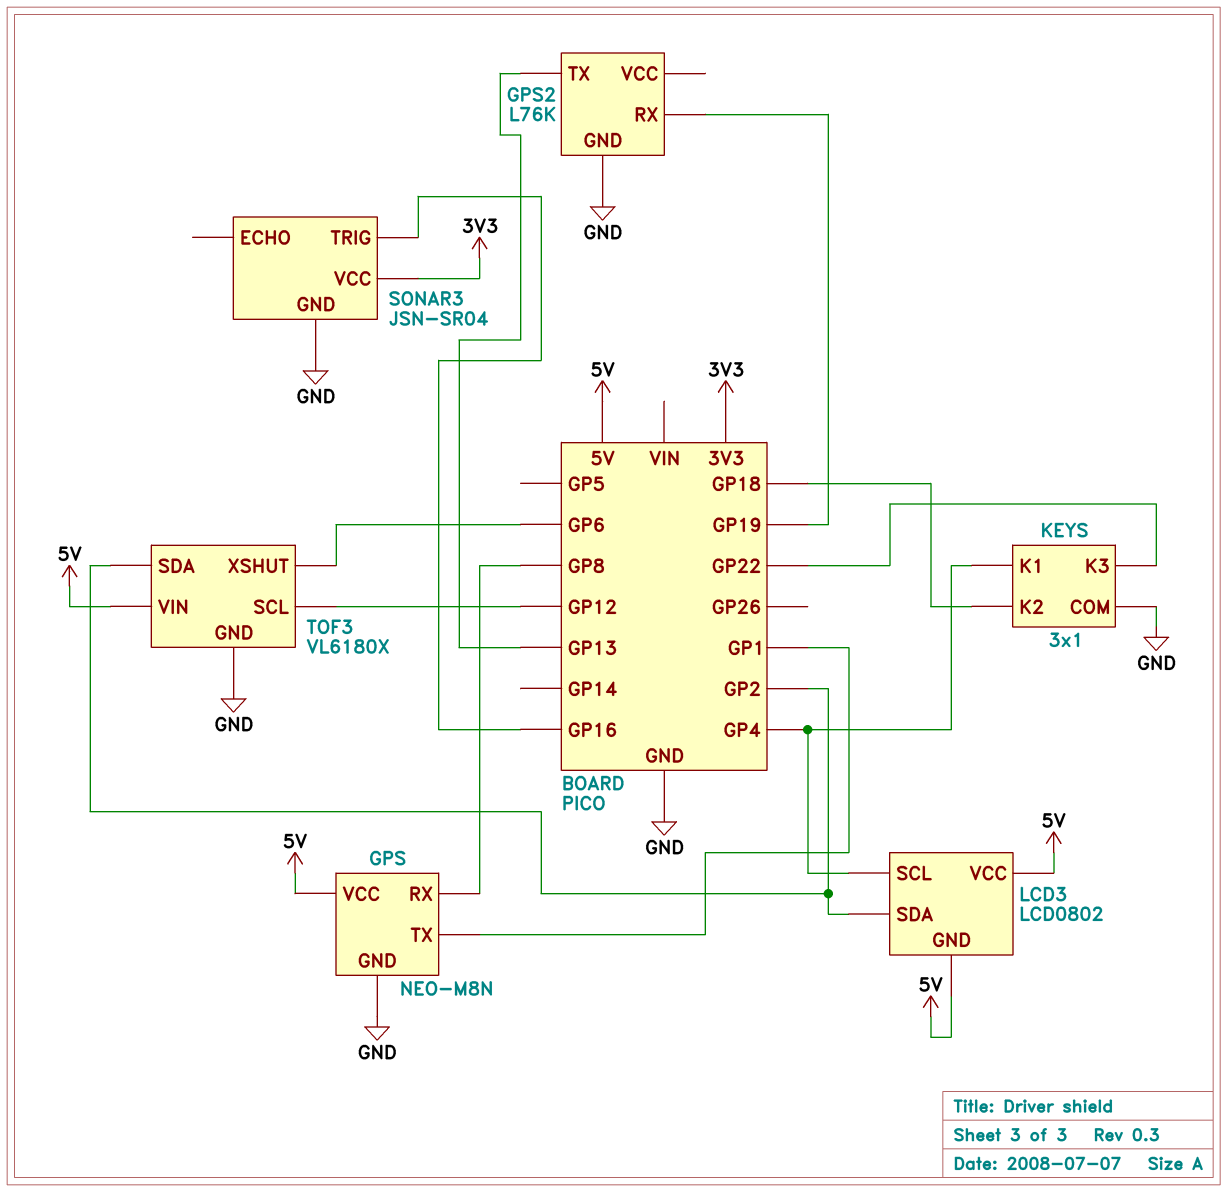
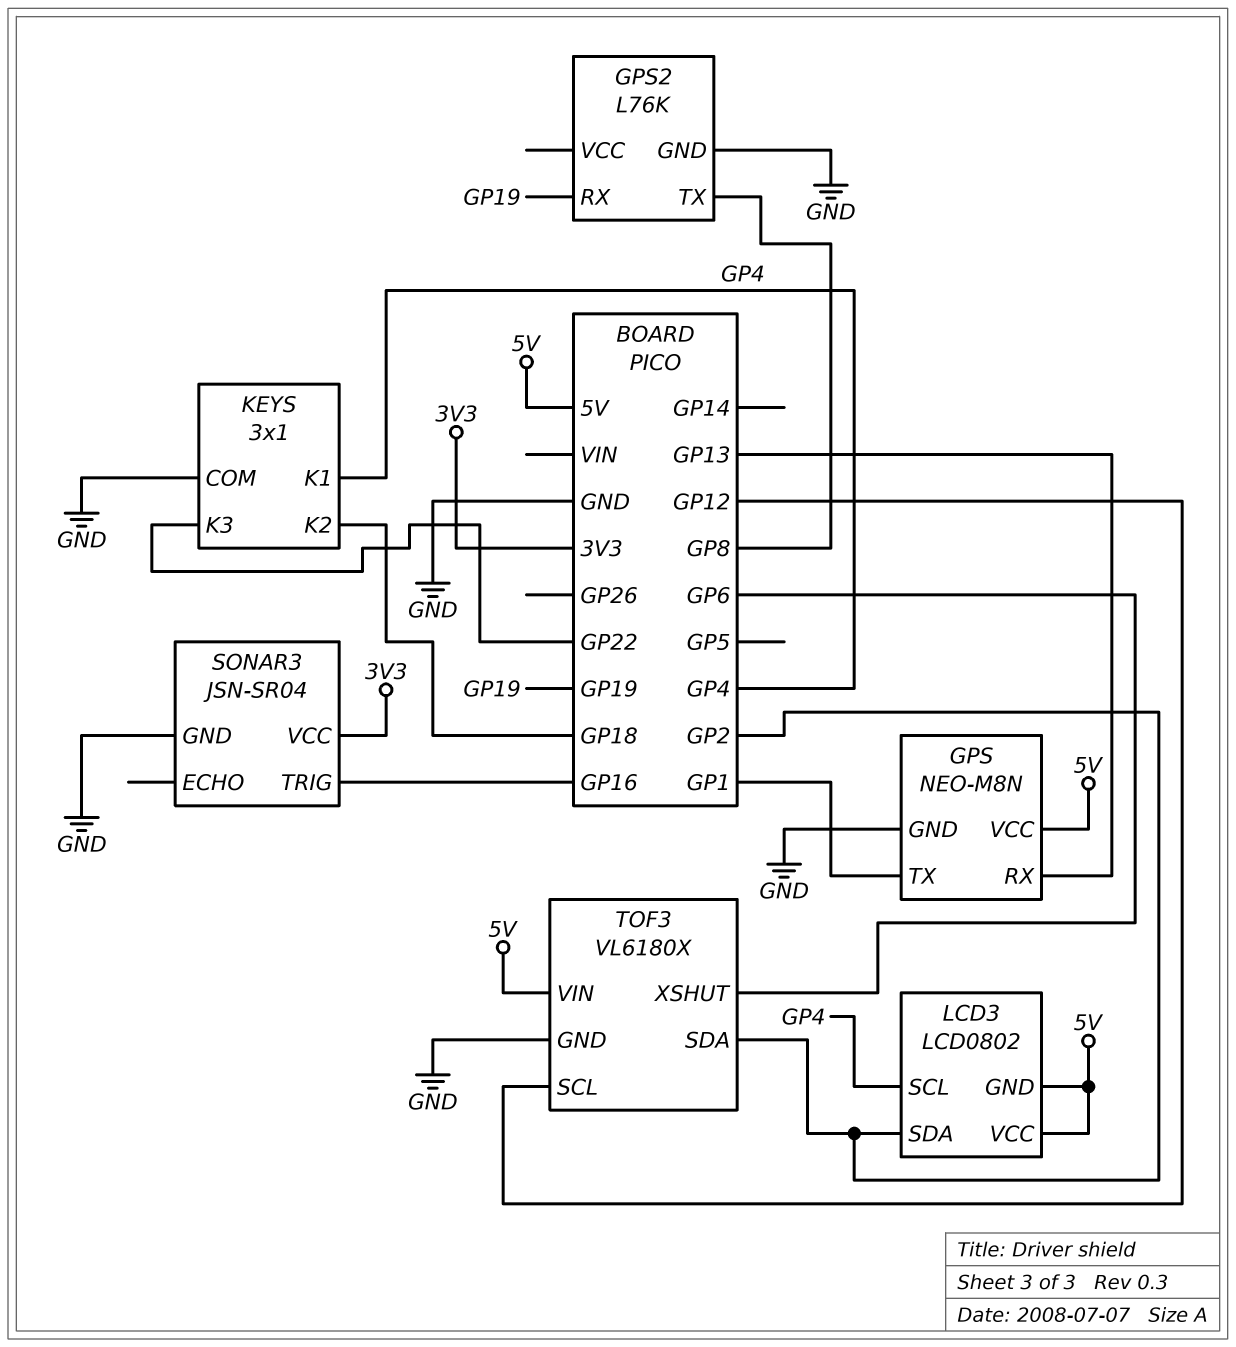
GPS pin RX: GP8 -> GP13
GPS2 pin TX: GP13 -> GP8

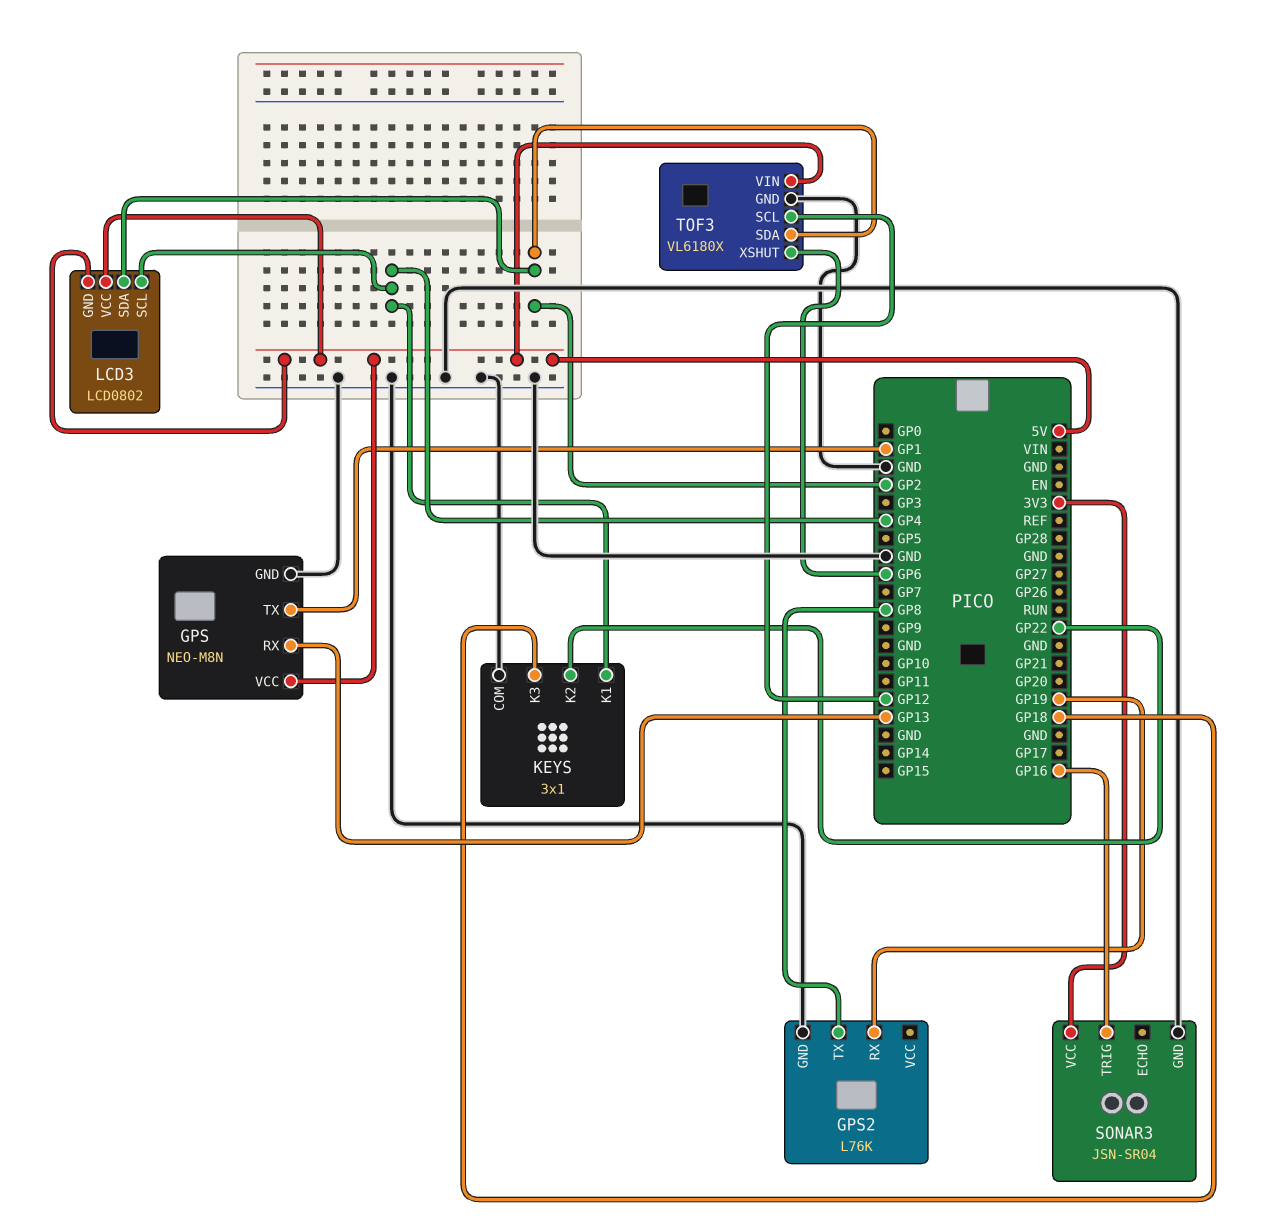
KEYS pin K2: GP18 -> GP22
KEYS pin K3: GP22 -> GP18

